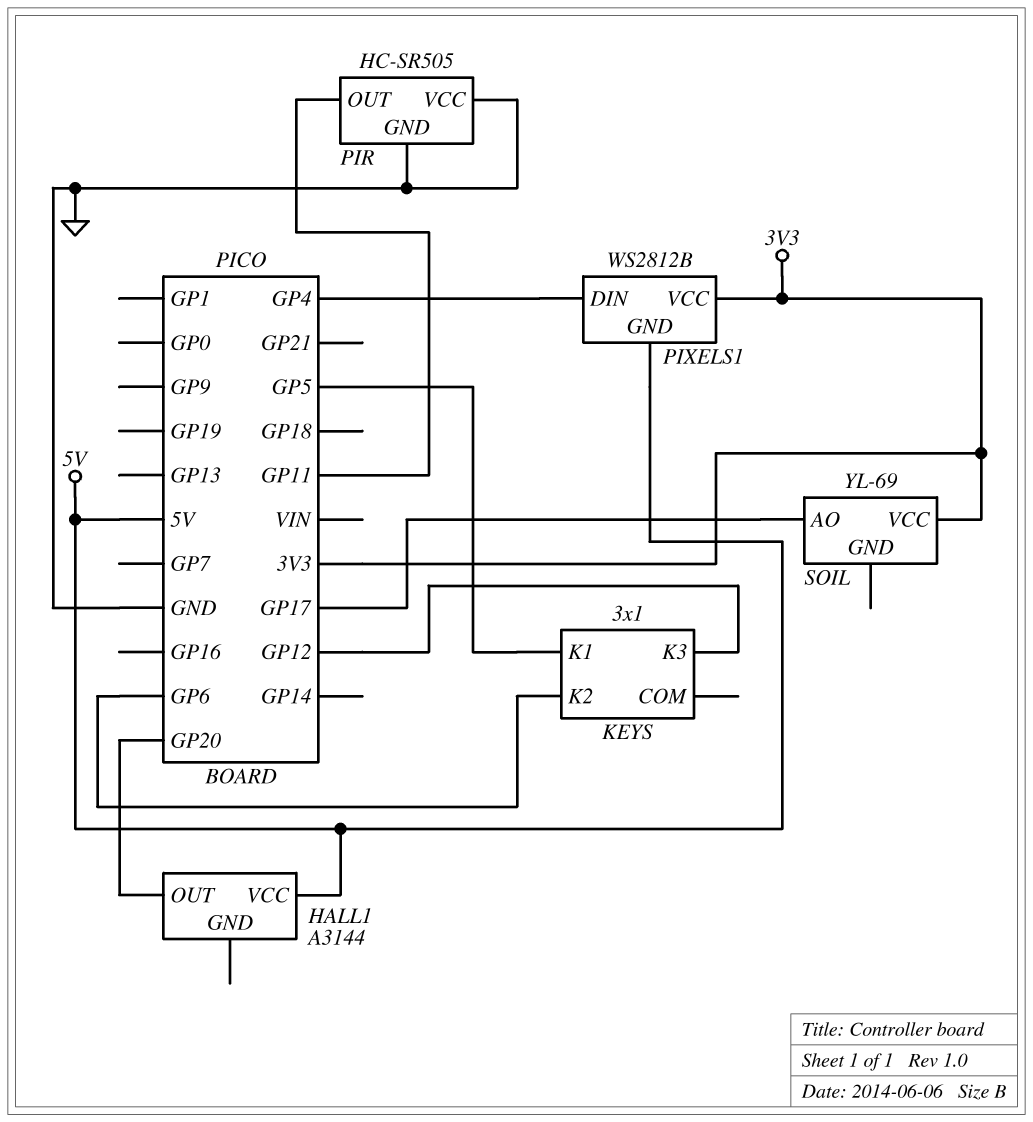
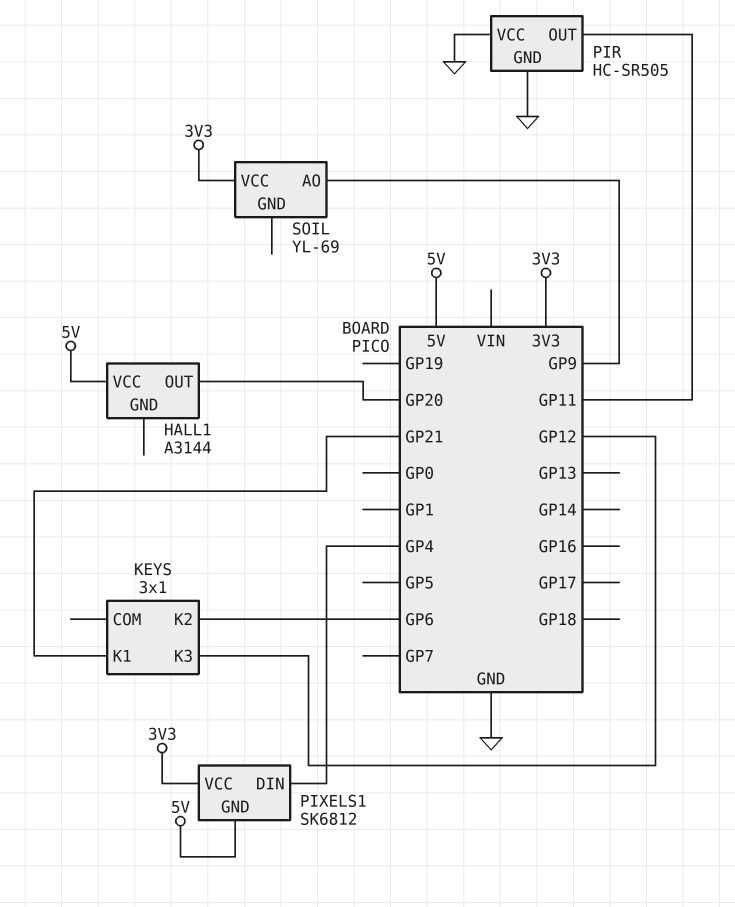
KEYS pin K1: GP5 -> GP21
PIXELS1: WS2812B -> SK6812
SOIL pin AO: GP17 -> GP9

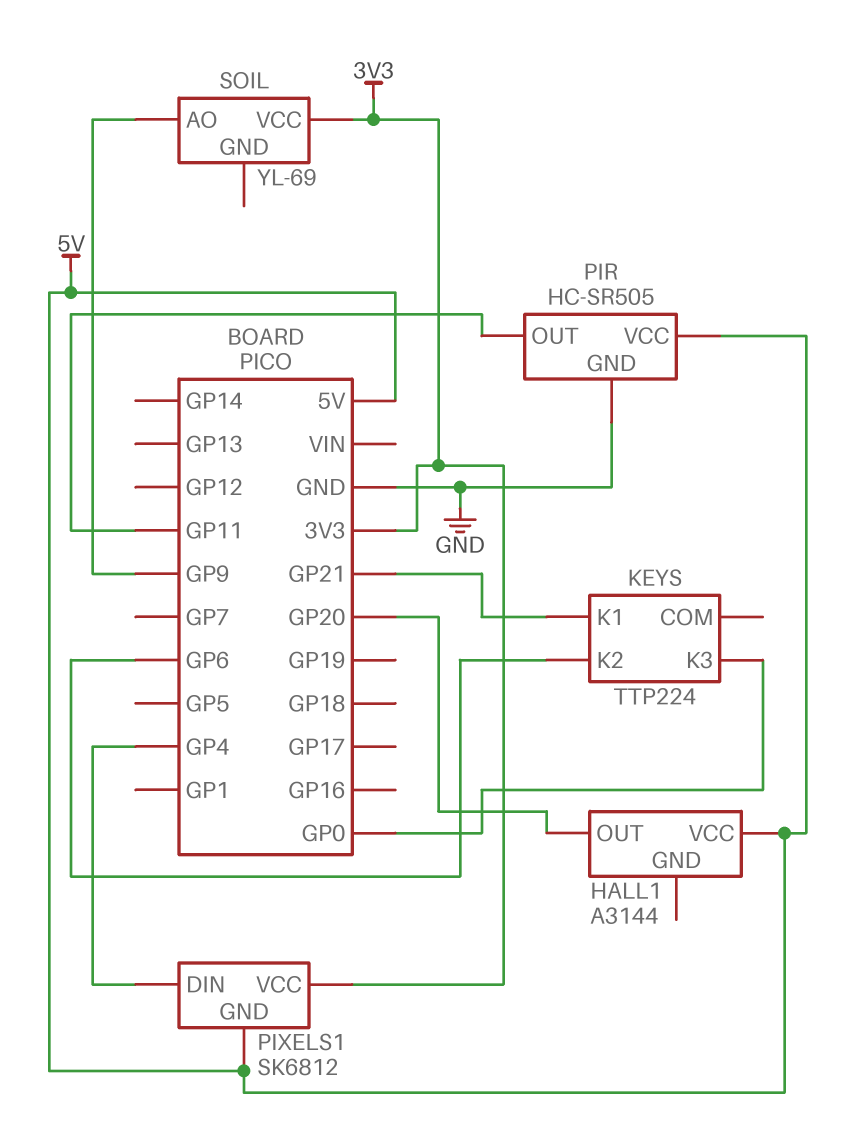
KEYS: 3x1 -> TTP224
KEYS pin K3: GP12 -> GP0
PIR pin VCC: GND -> 5V

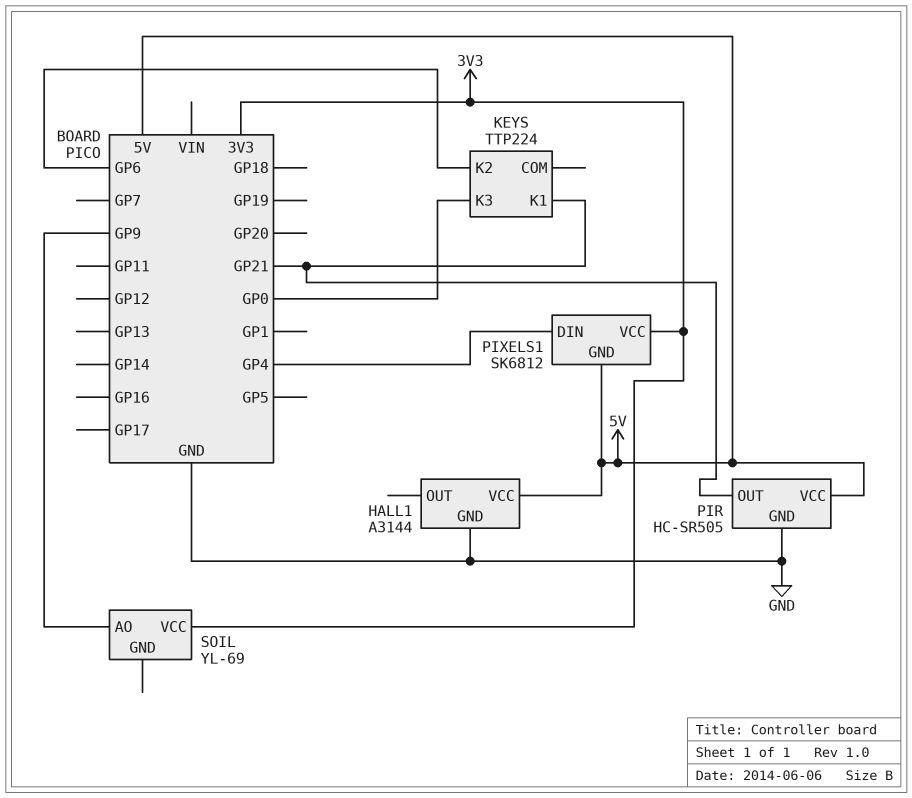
HALL1 pin GND: none -> GND
HALL1 pin OUT: GP20 -> none
PIR pin OUT: GP11 -> GP21

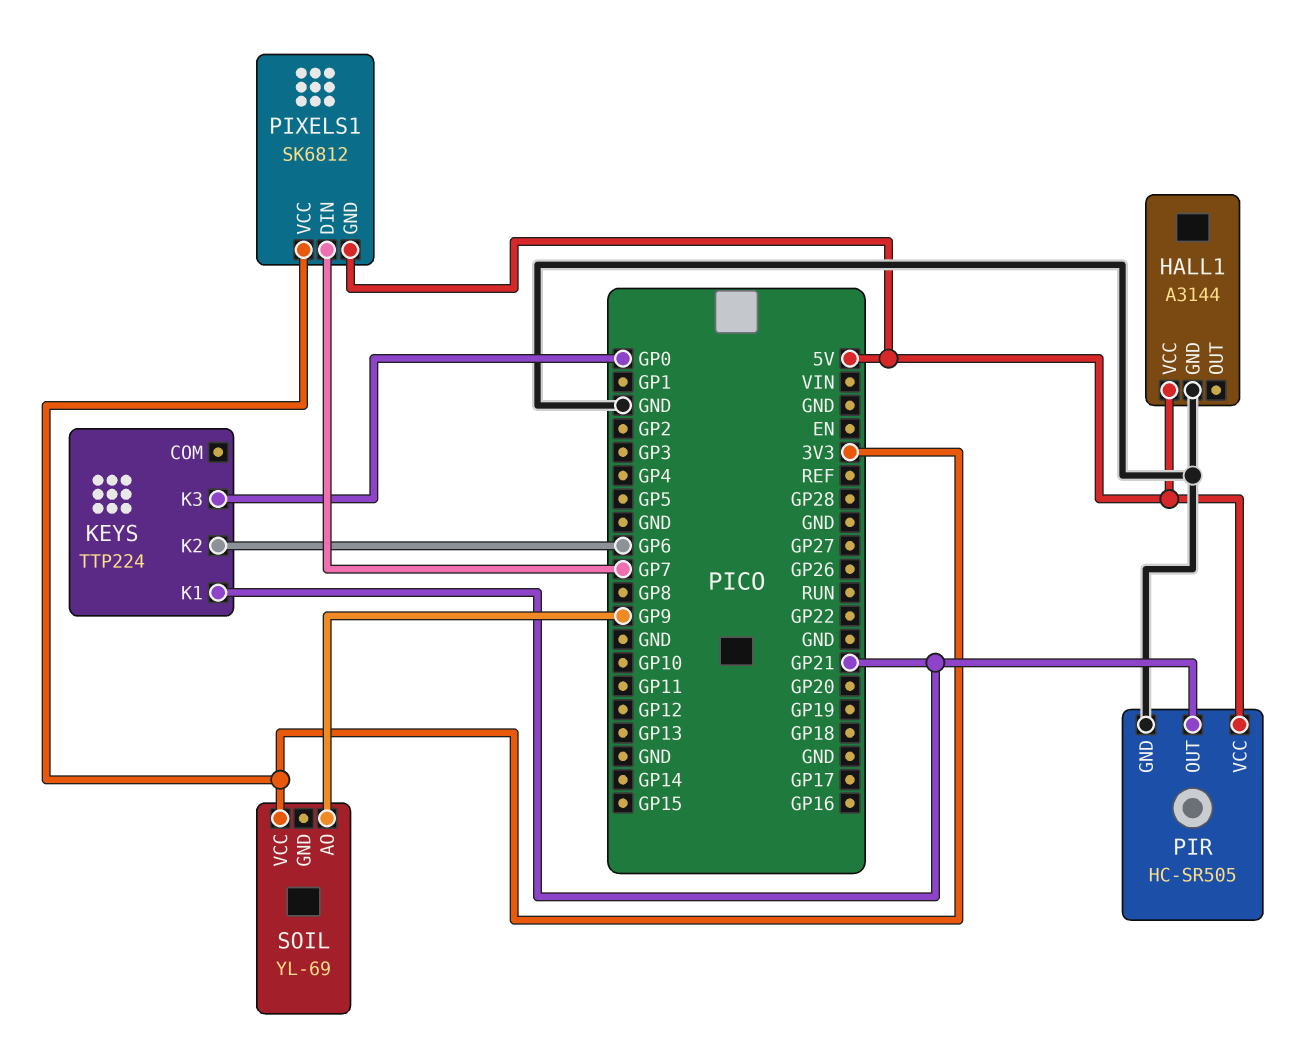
PIXELS1 pin DIN: GP4 -> GP7

